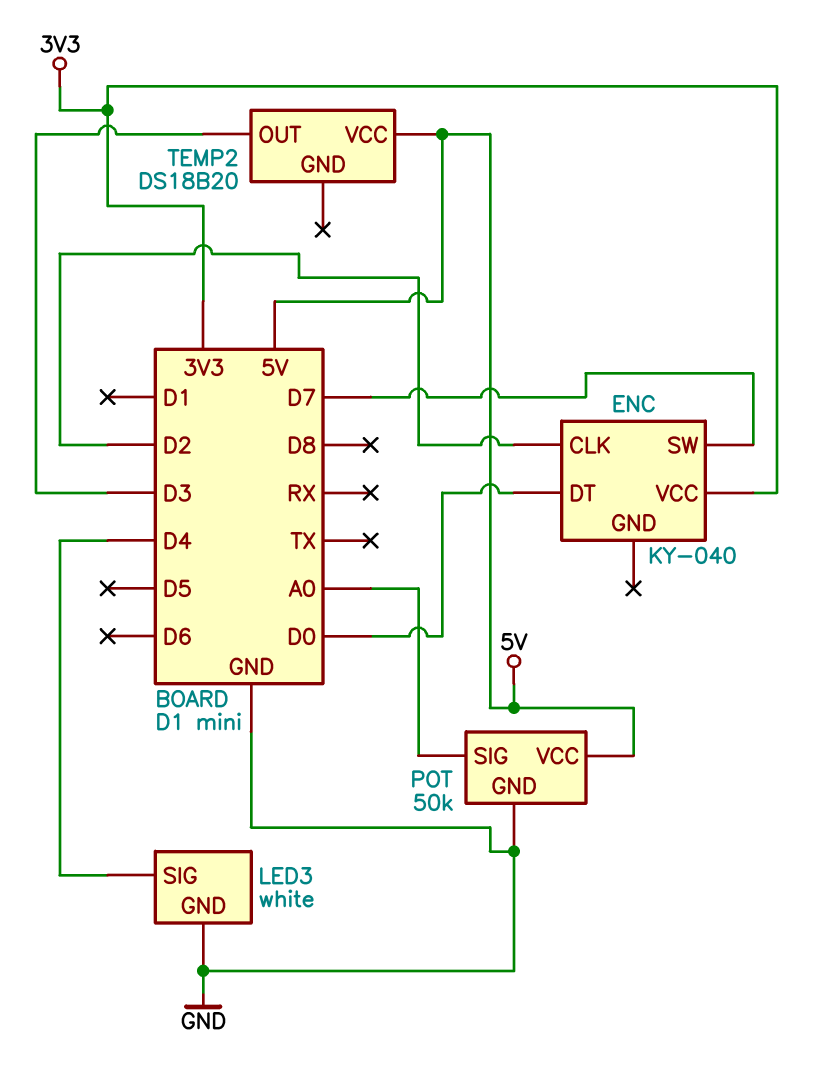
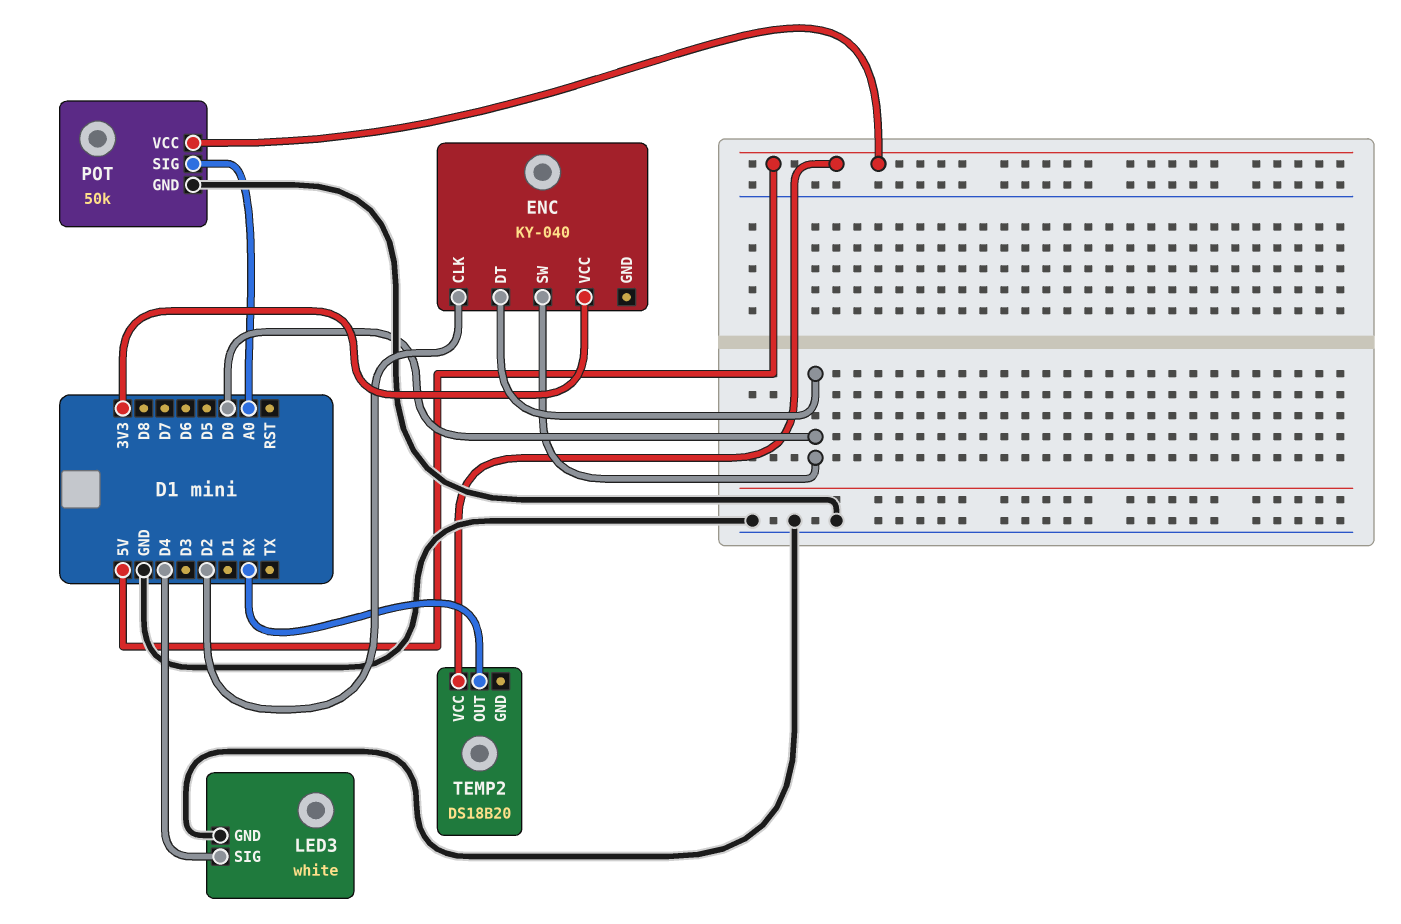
ENC pin SW: D7 -> D0
TEMP2 pin OUT: D3 -> RX

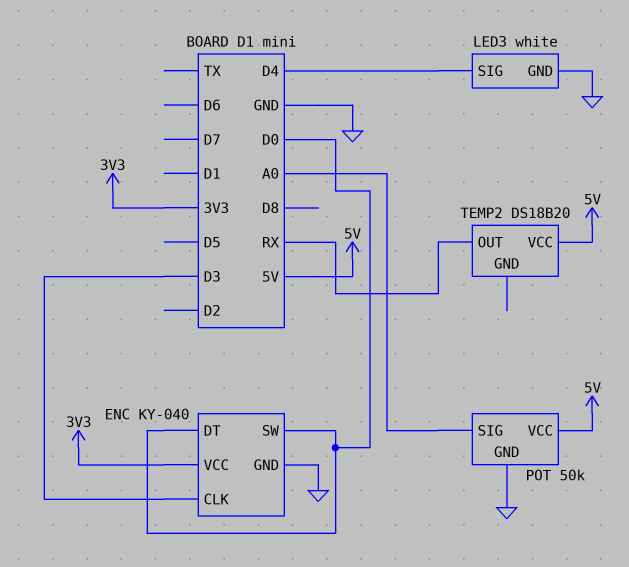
ENC pin CLK: D2 -> D3
ENC pin GND: none -> GND

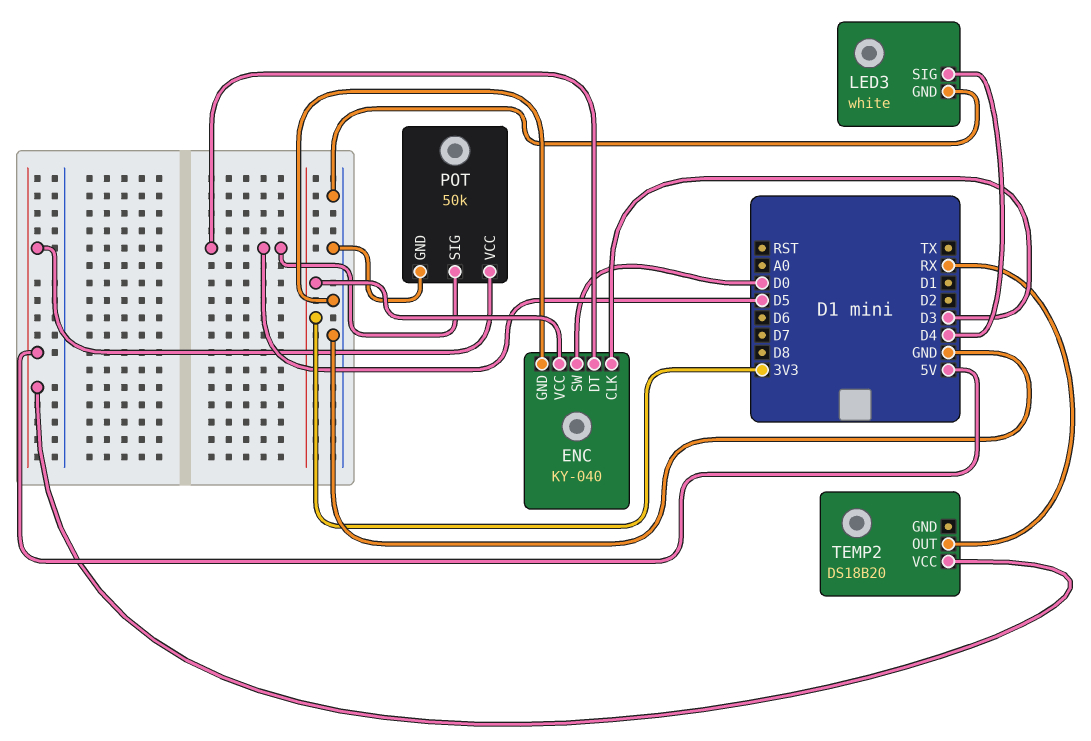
ENC pin DT: D0 -> D5
POT pin SIG: A0 -> D5

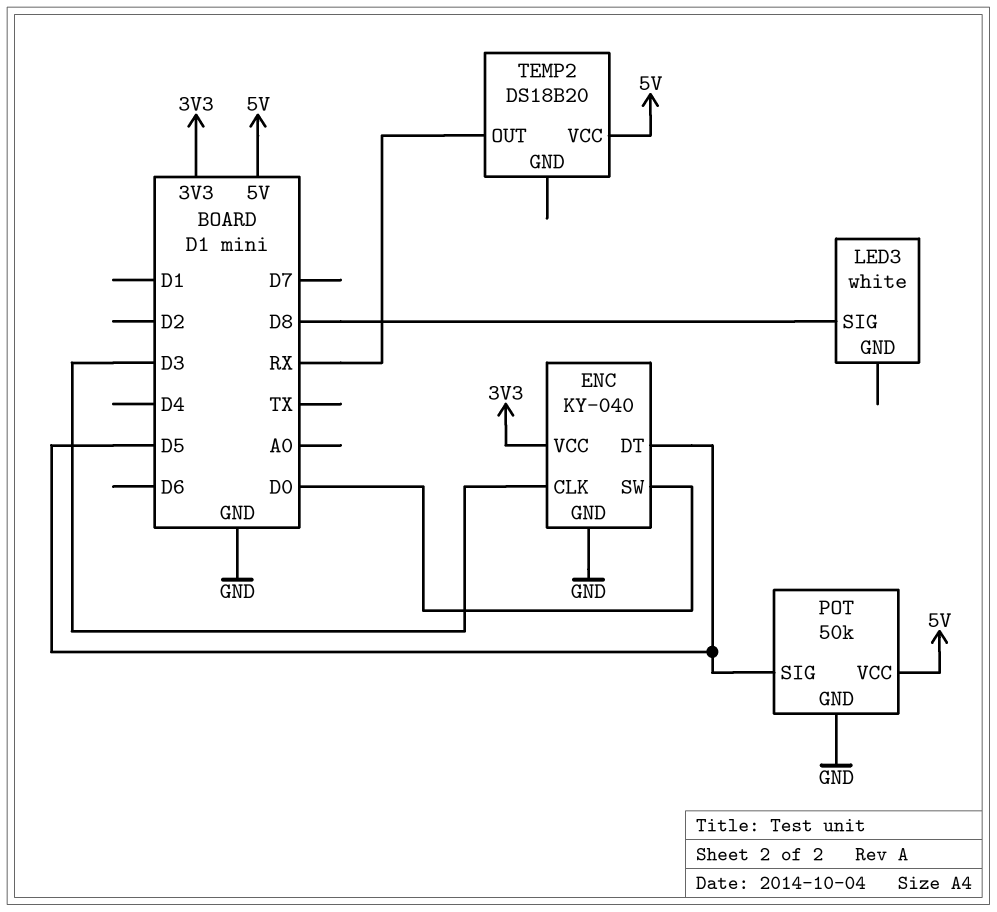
LED3 pin GND: GND -> none
LED3 pin SIG: D4 -> D8

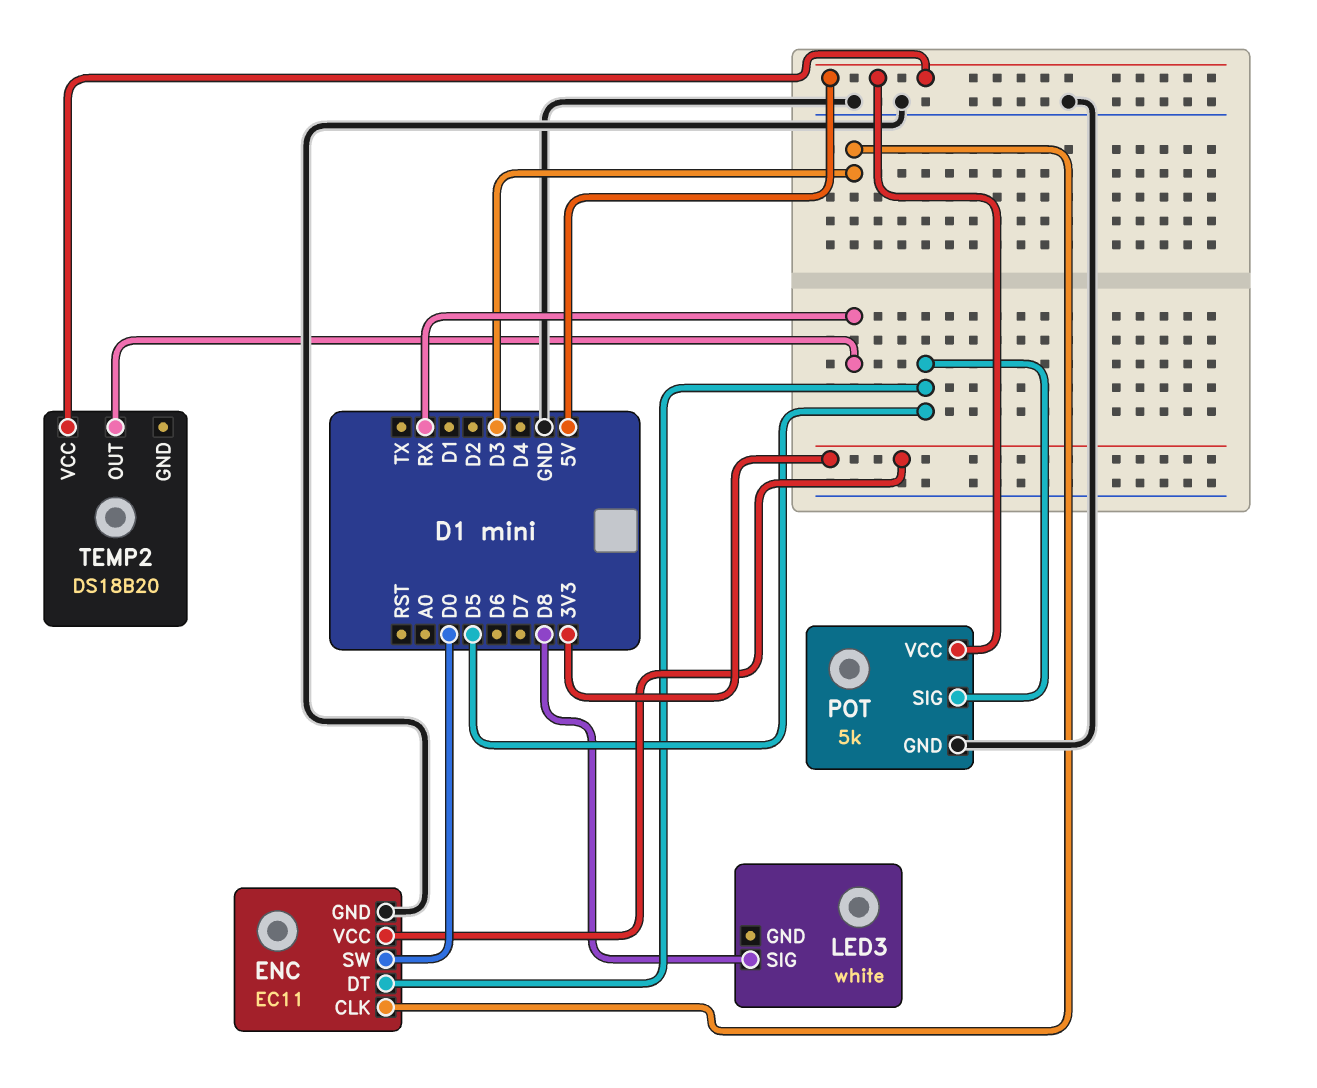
ENC: KY-040 -> EC11
POT: 50k -> 5k

